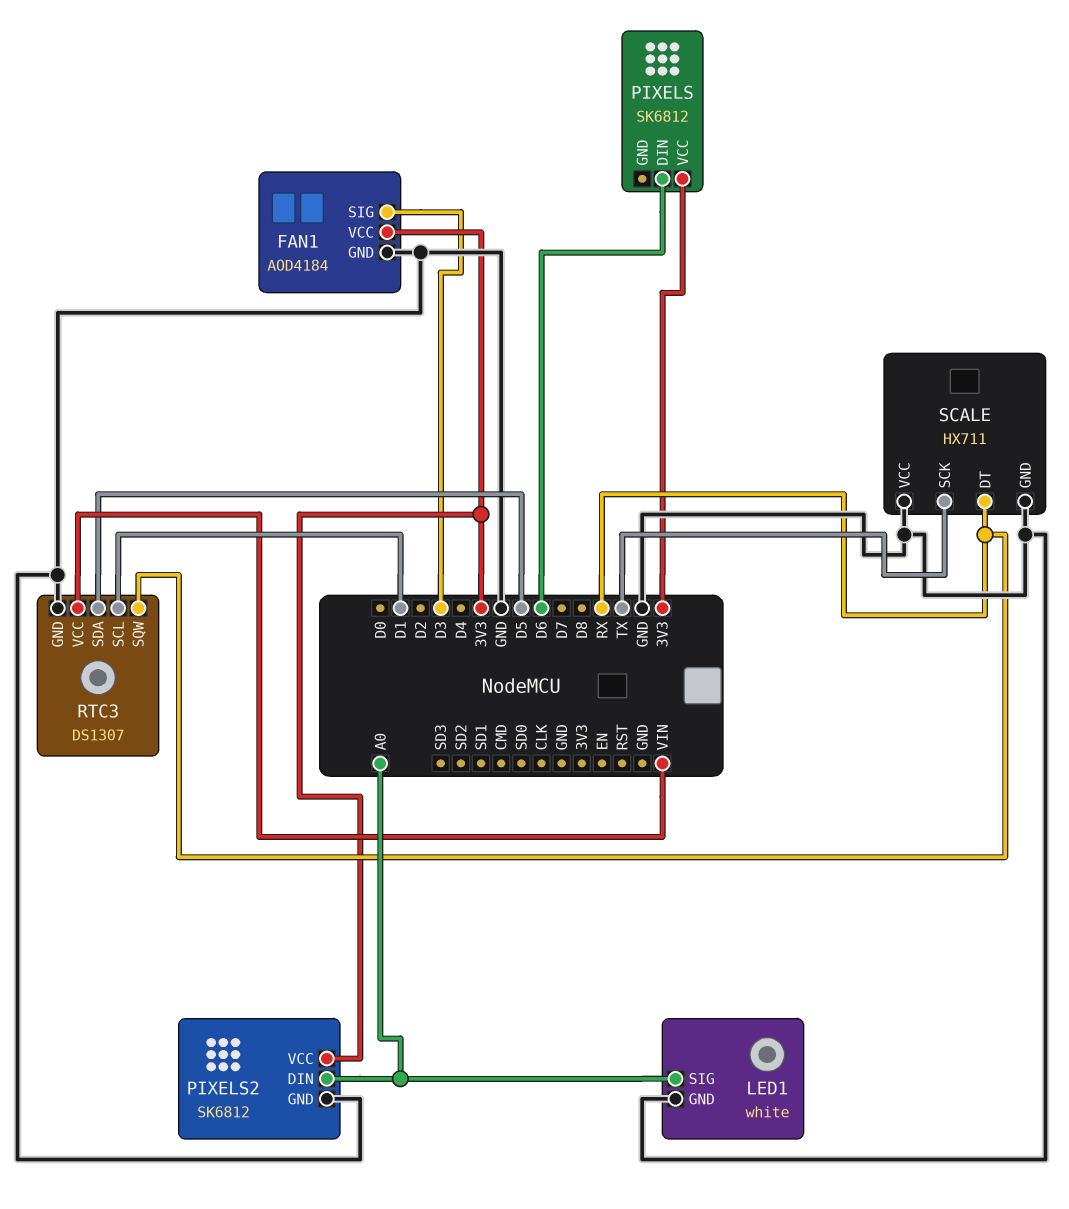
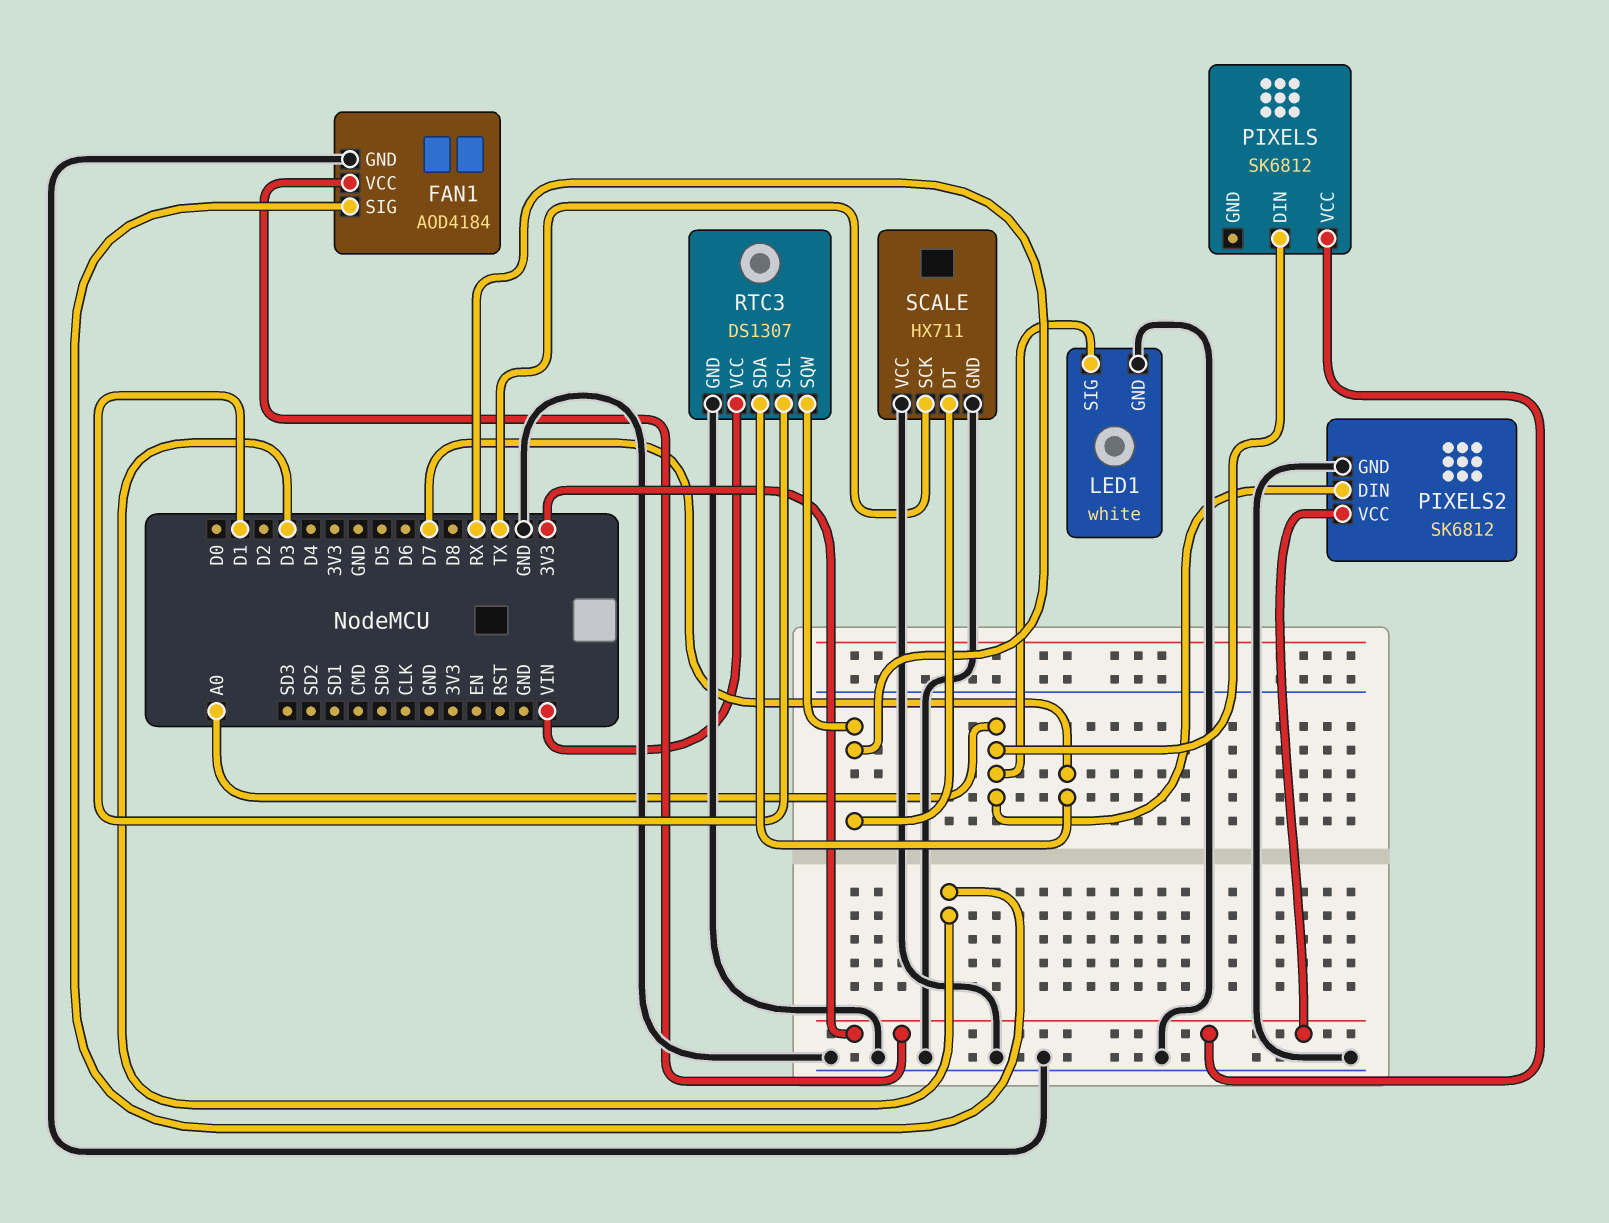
PIXELS pin DIN: D6 -> A0
RTC3 pin SDA: D5 -> D7

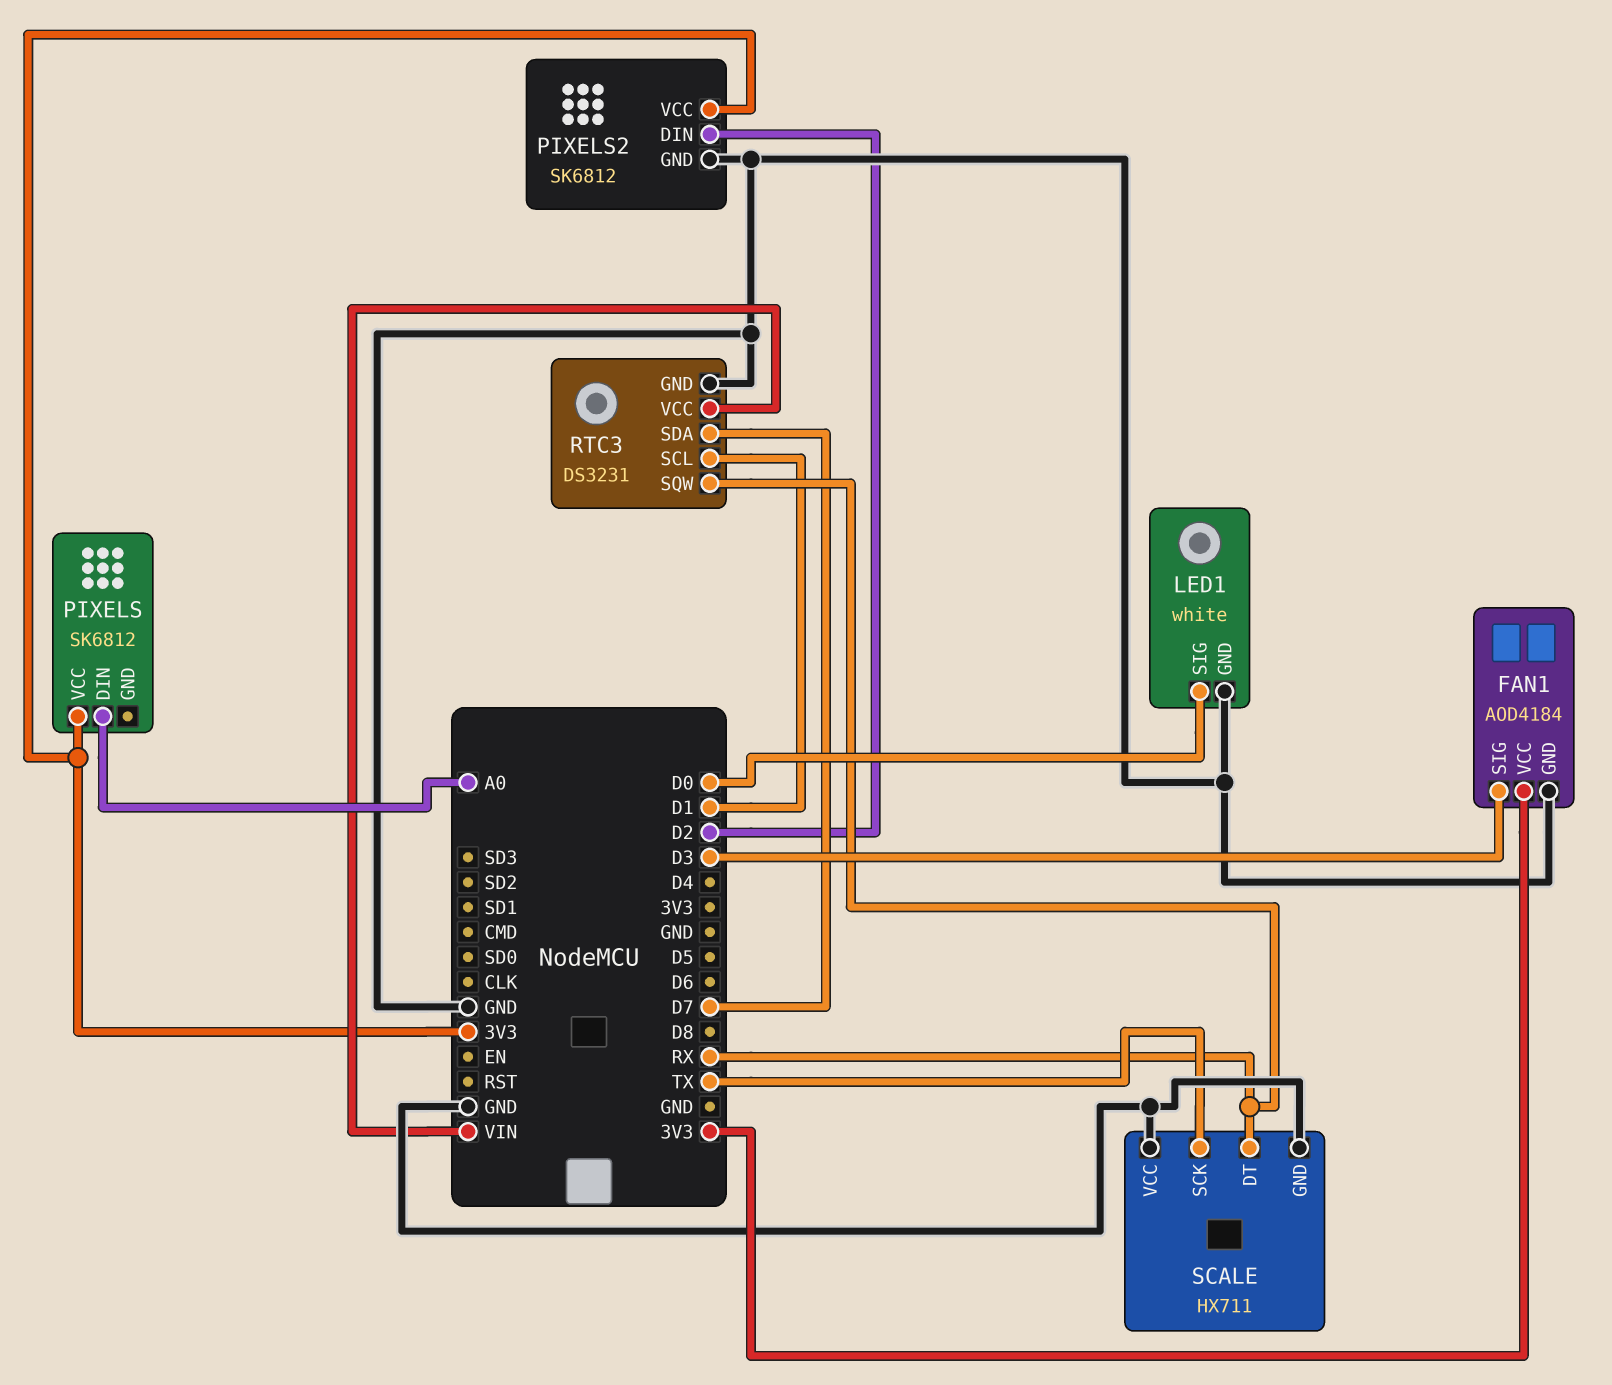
LED1 pin SIG: A0 -> D0
PIXELS2 pin DIN: A0 -> D2
RTC3: DS1307 -> DS3231

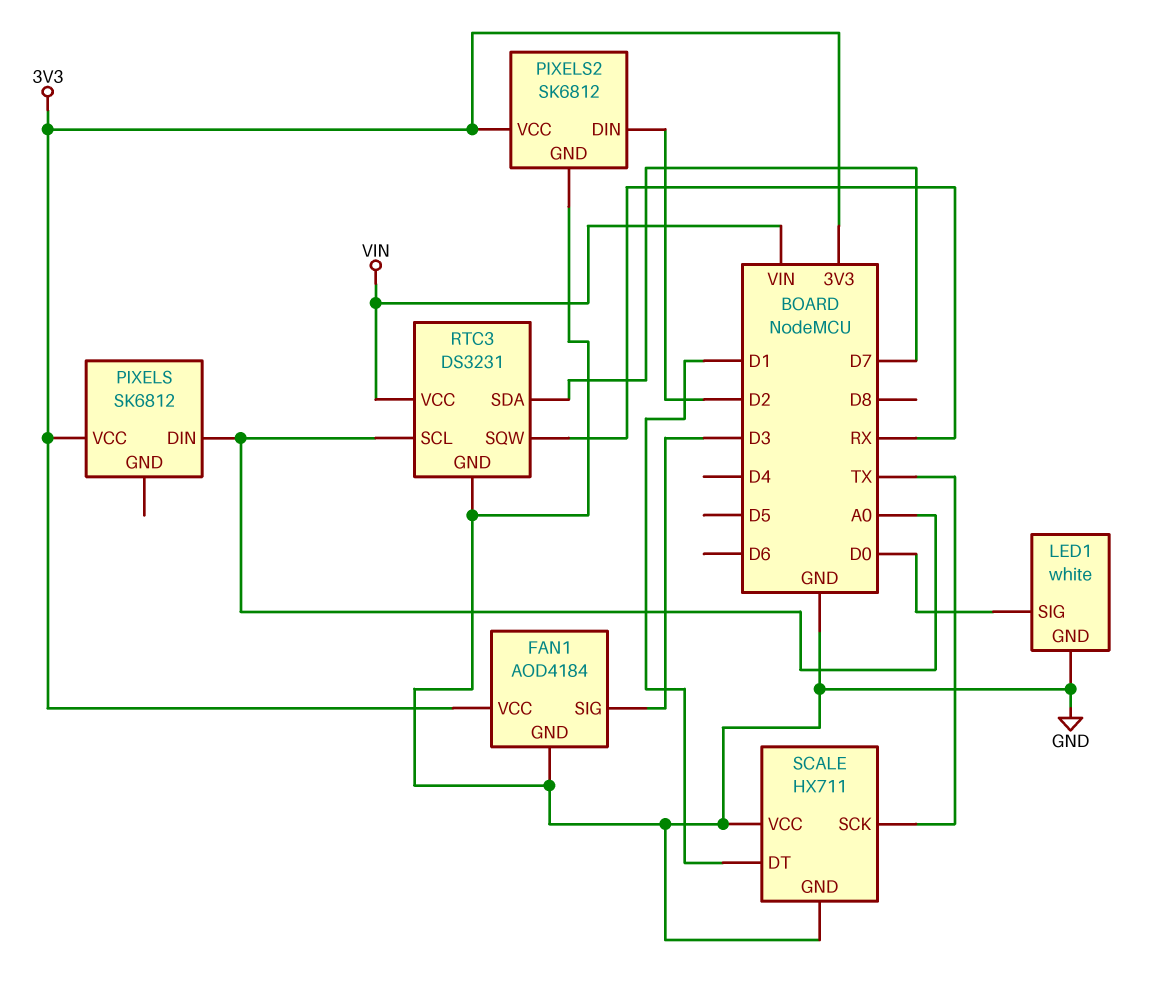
RTC3 pin SCL: D1 -> A0
SCALE pin DT: RX -> D1

